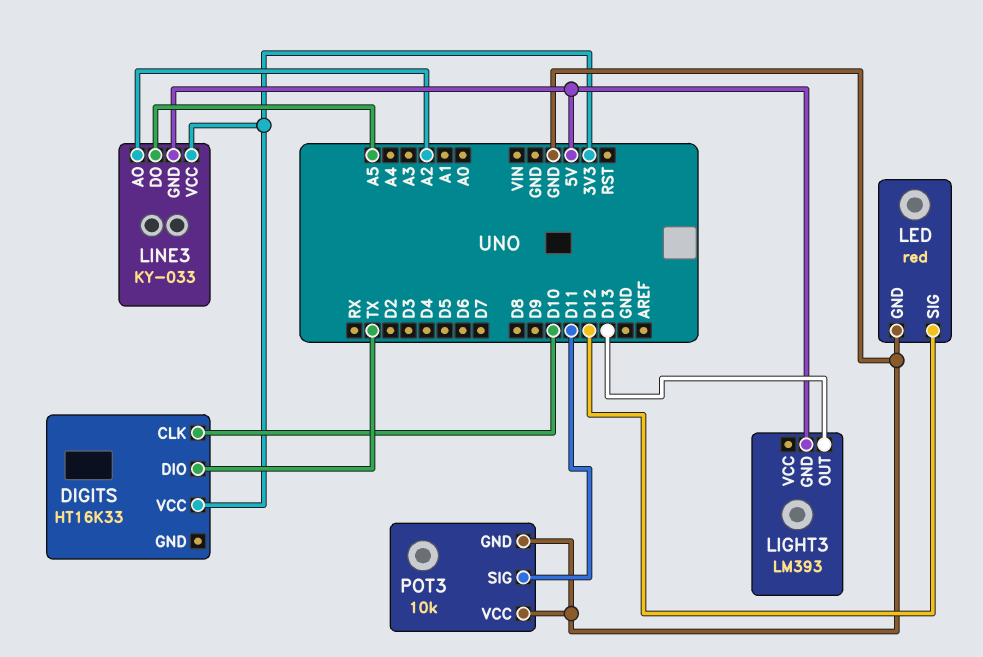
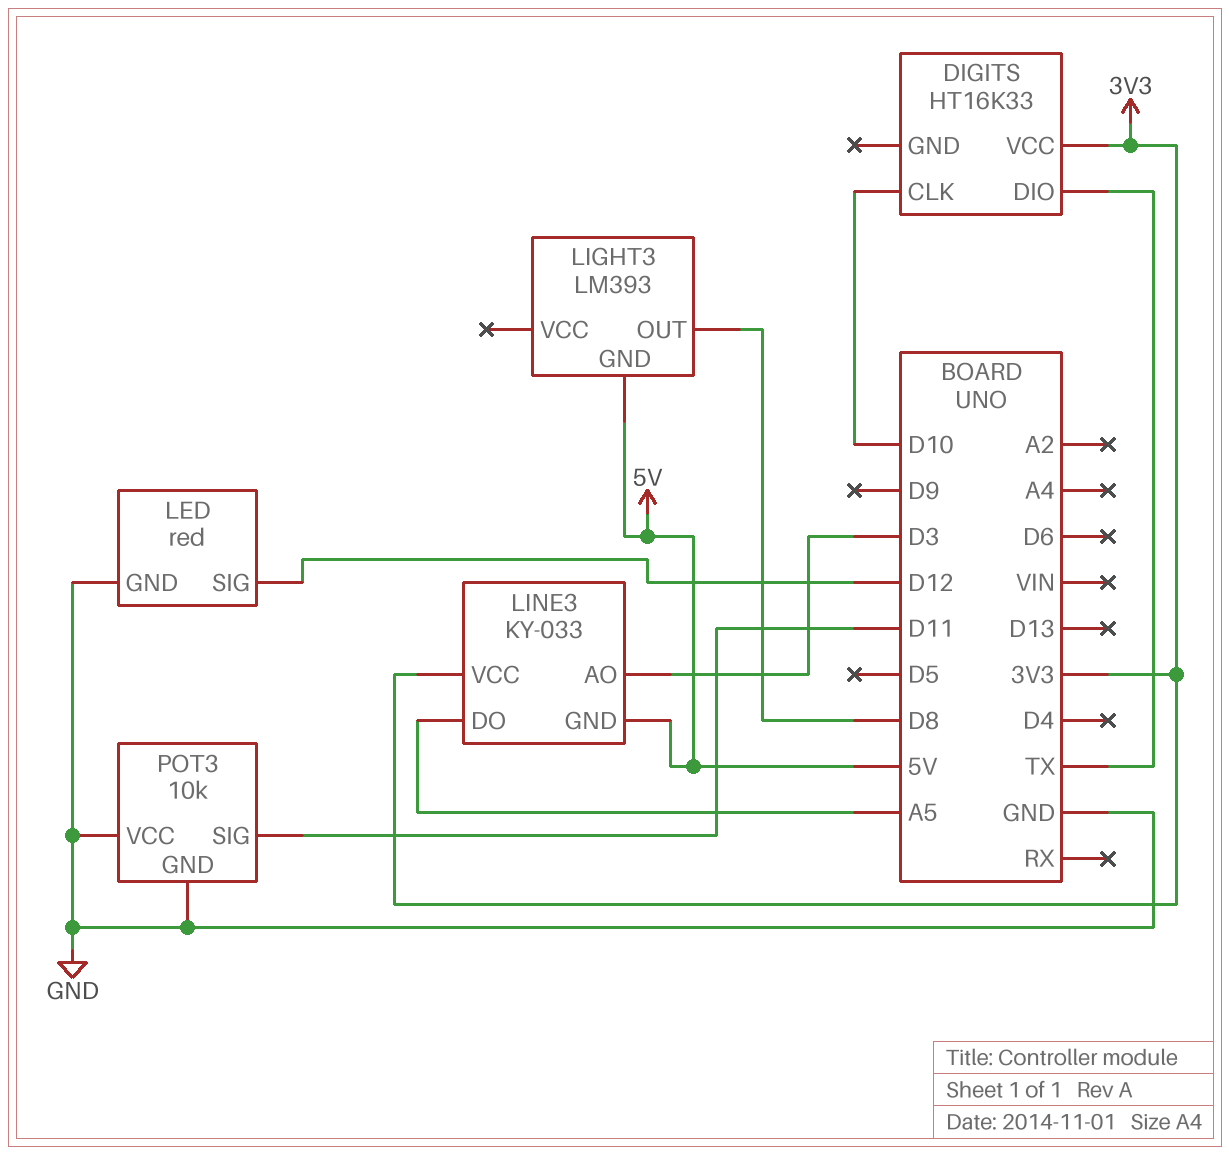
LIGHT3 pin OUT: D13 -> D8
LINE3 pin AO: A2 -> D3

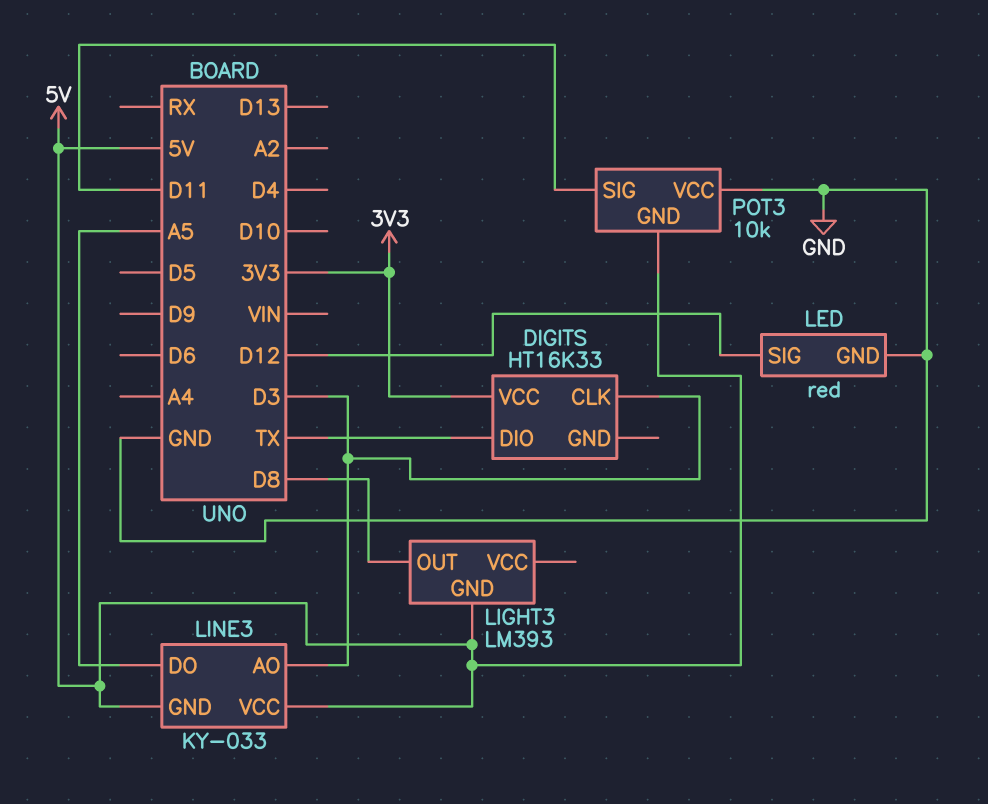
DIGITS pin CLK: D10 -> D3
LINE3 pin VCC: 3V3 -> 5V
POT3 pin GND: GND -> 5V

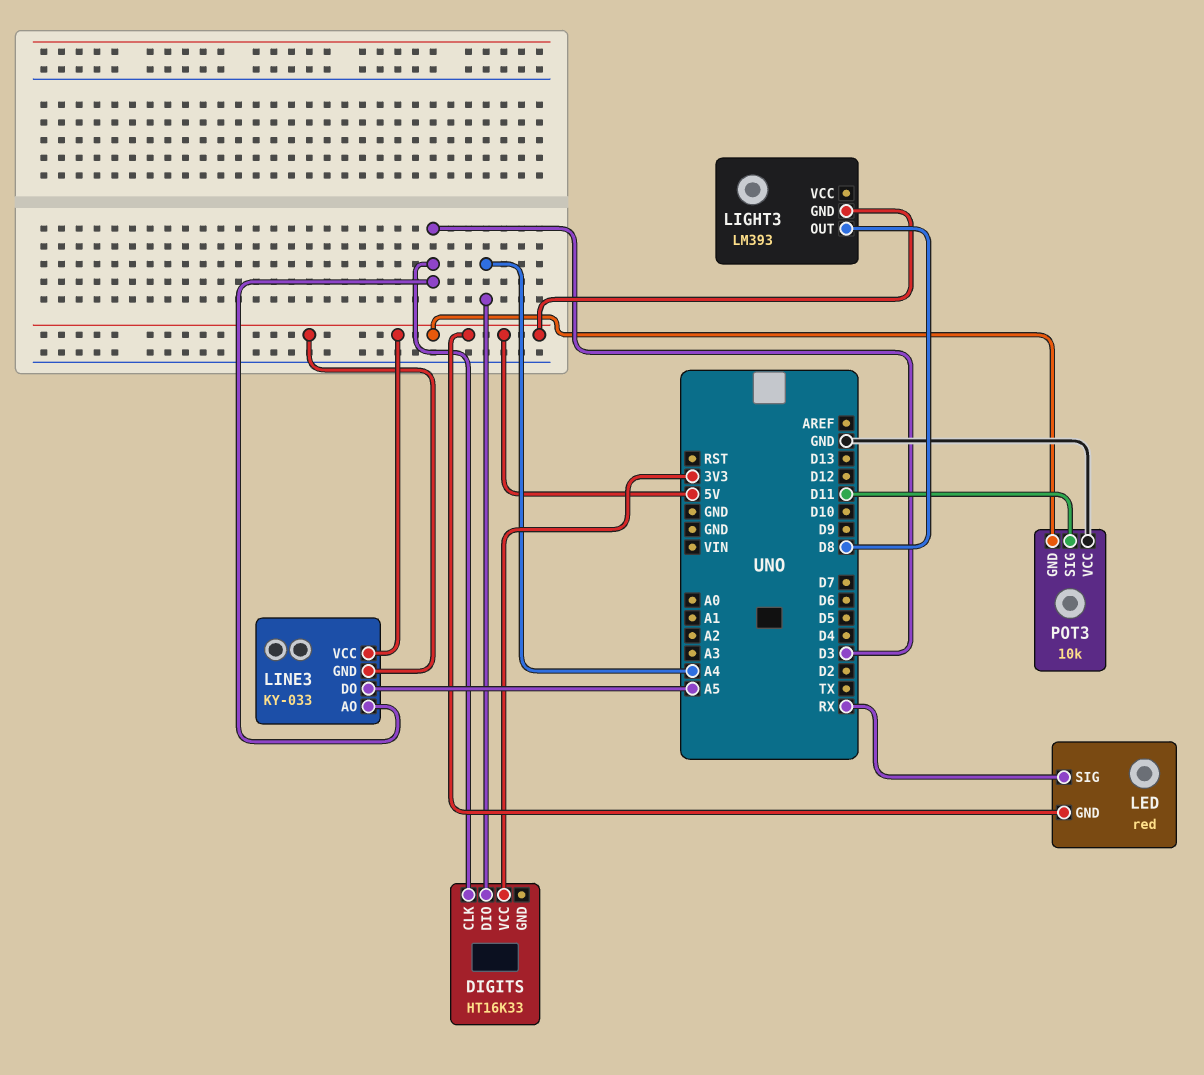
DIGITS pin DIO: TX -> A4
LED pin GND: GND -> 5V
LED pin SIG: D12 -> RX

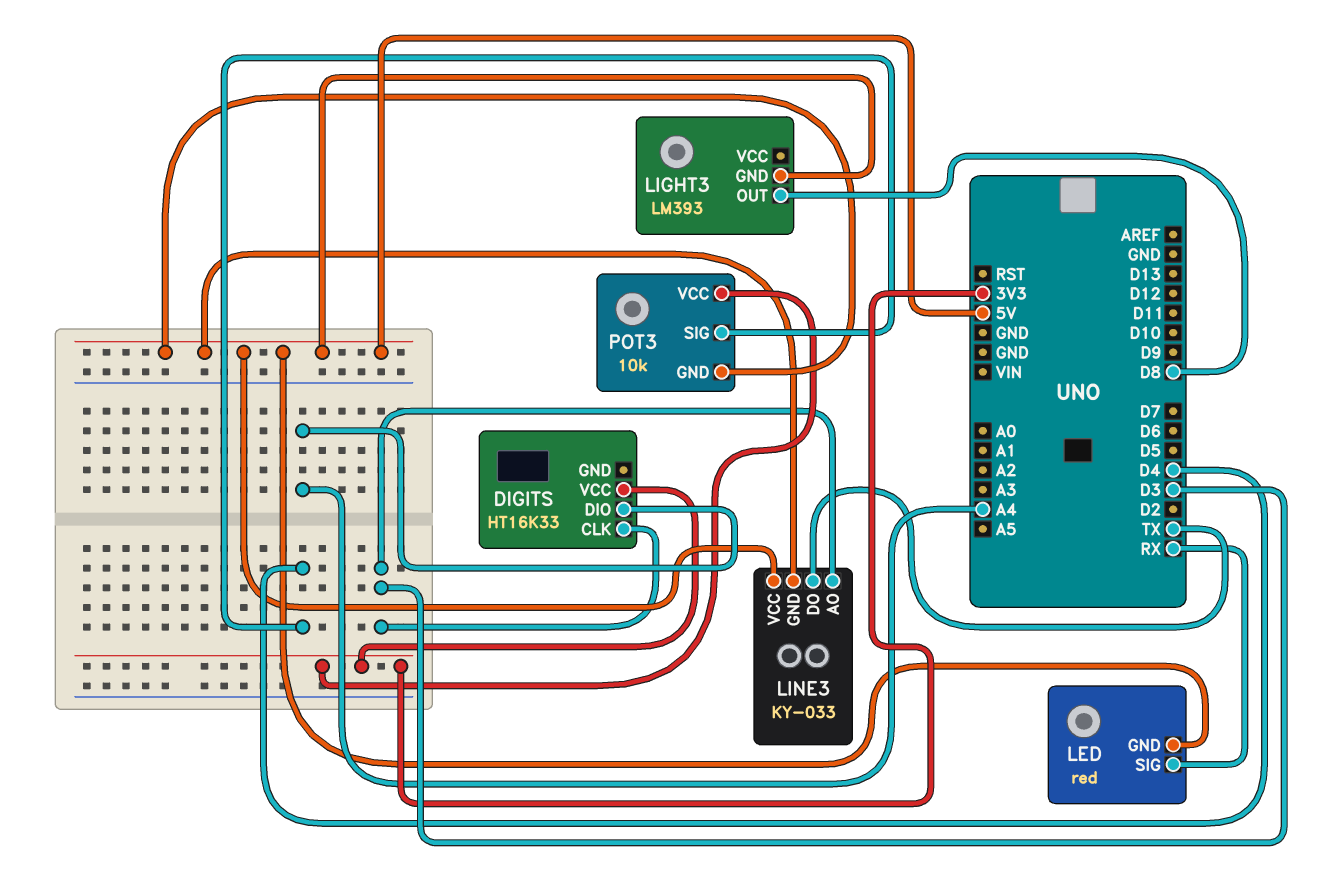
LINE3 pin DO: A5 -> TX
POT3 pin SIG: D11 -> D4
POT3 pin VCC: GND -> 3V3

